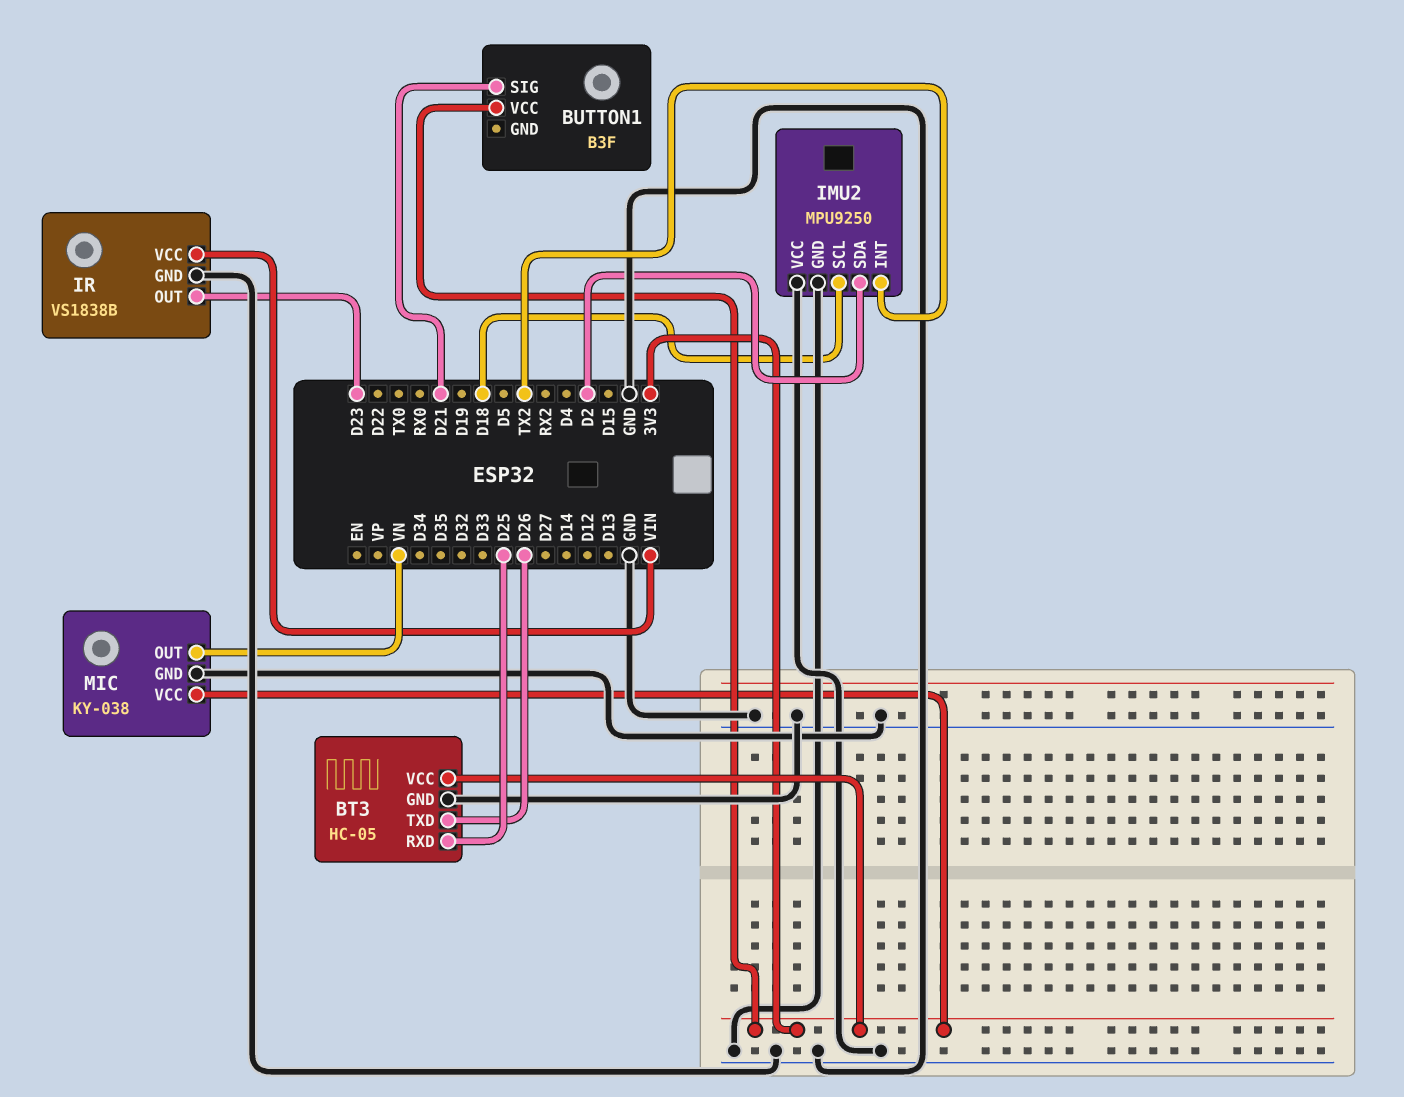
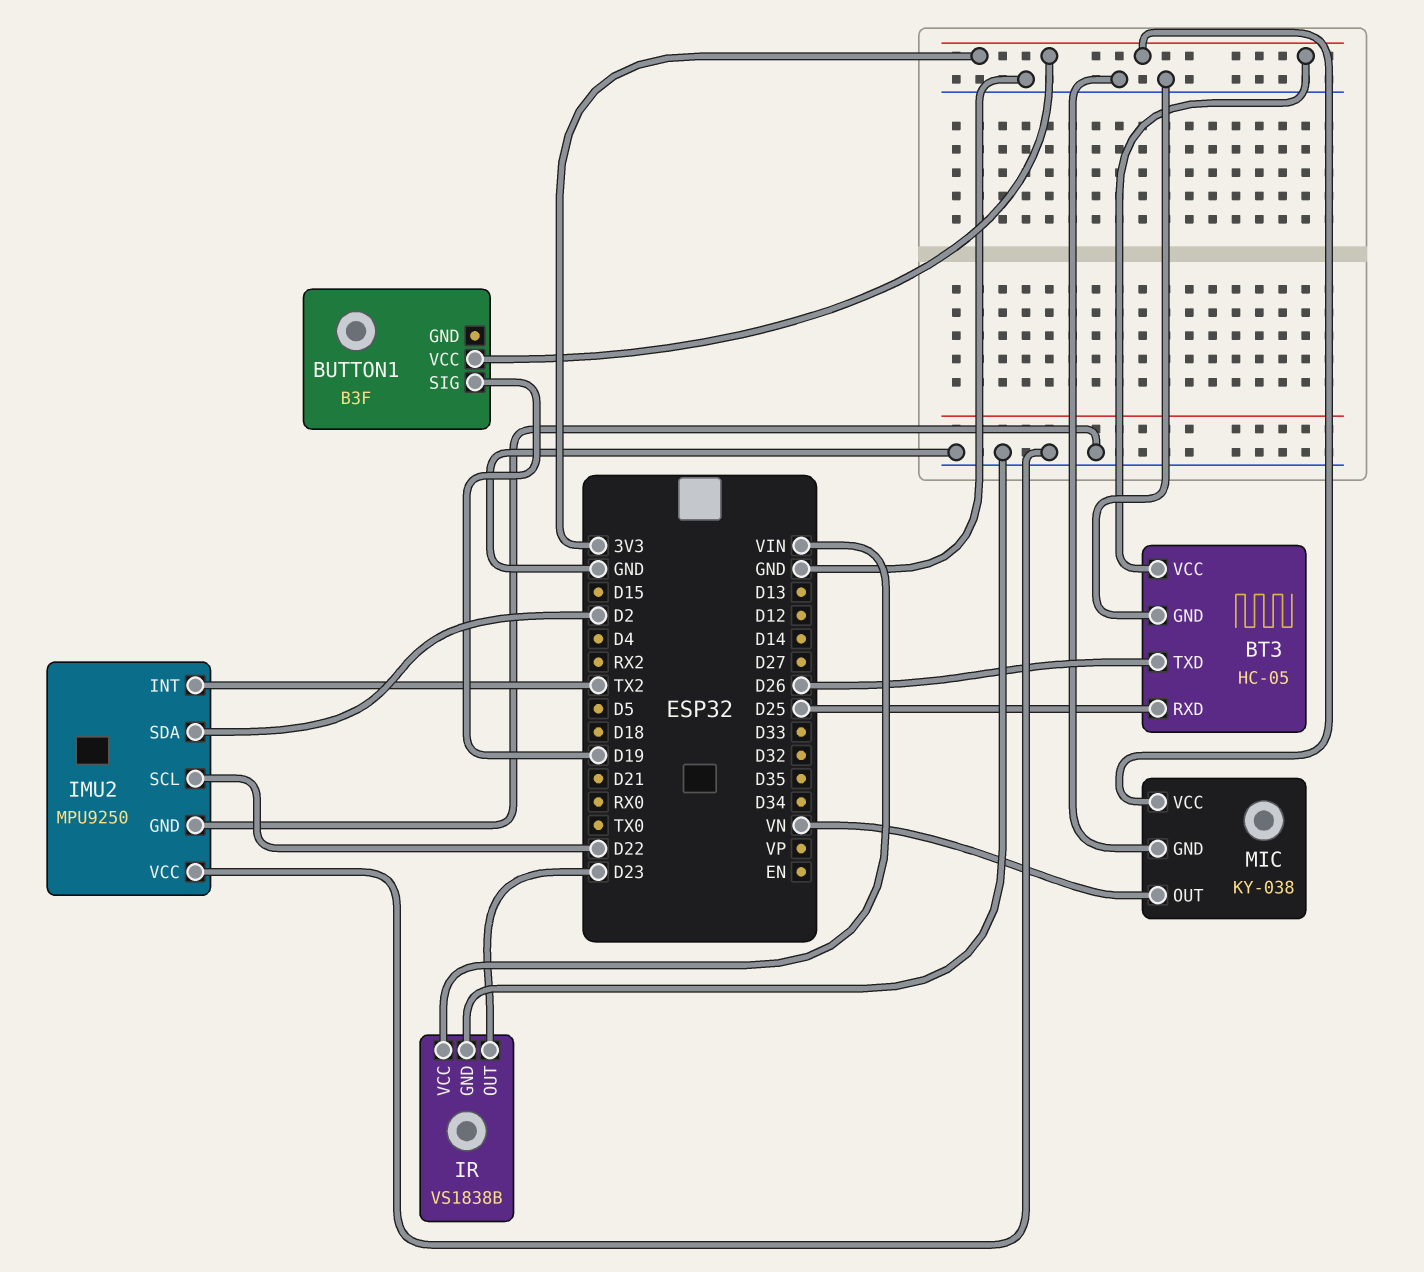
BUTTON1 pin SIG: D21 -> D19
IMU2 pin SCL: D18 -> D22

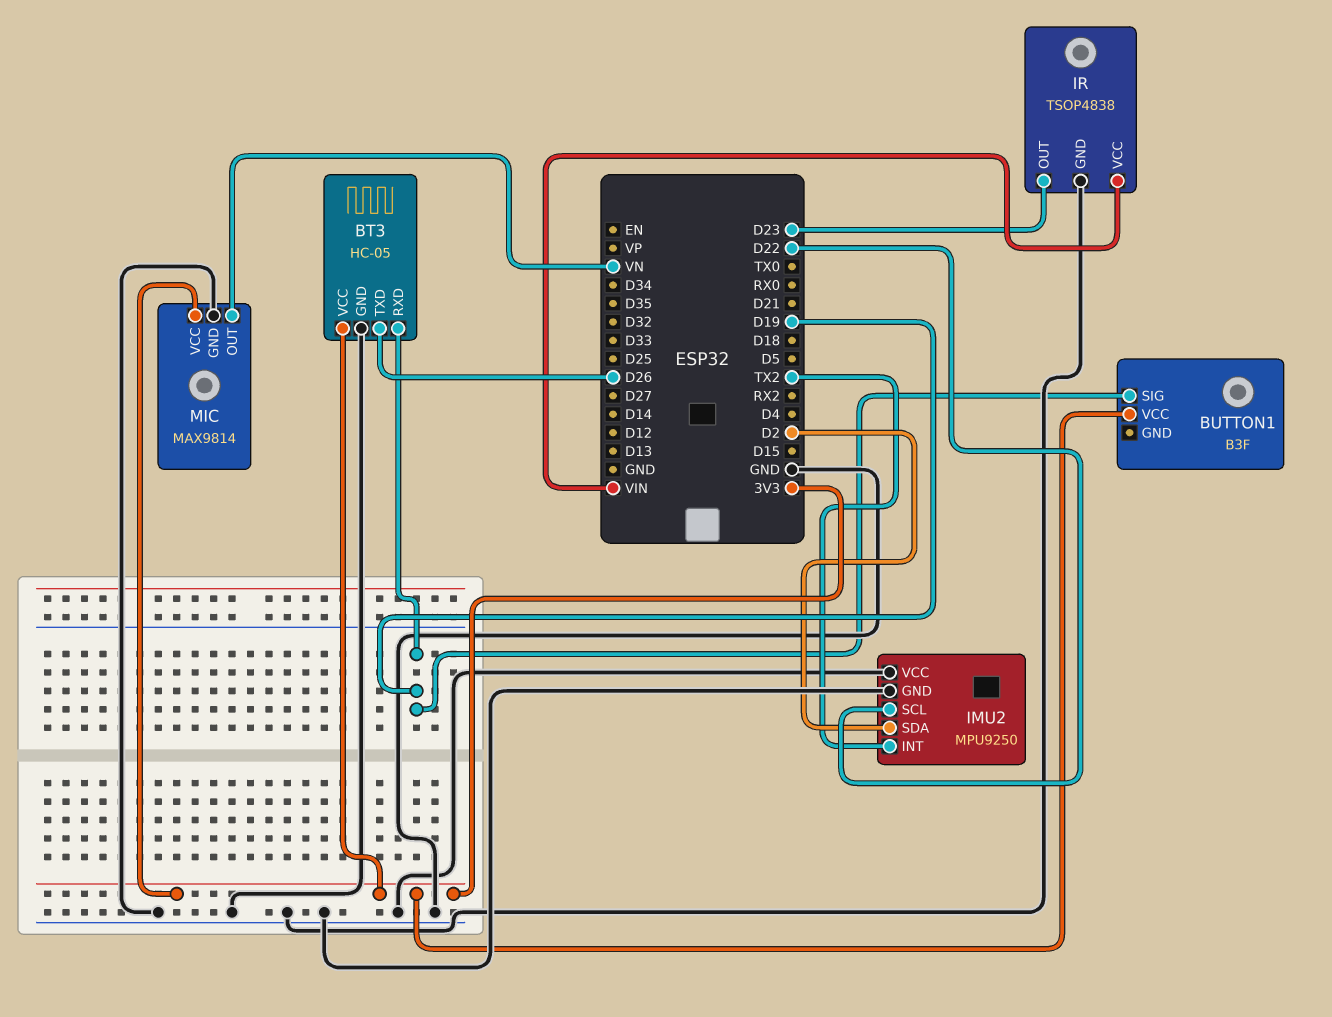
BT3 pin RXD: D25 -> D19
IR: VS1838B -> TSOP4838
MIC: KY-038 -> MAX9814

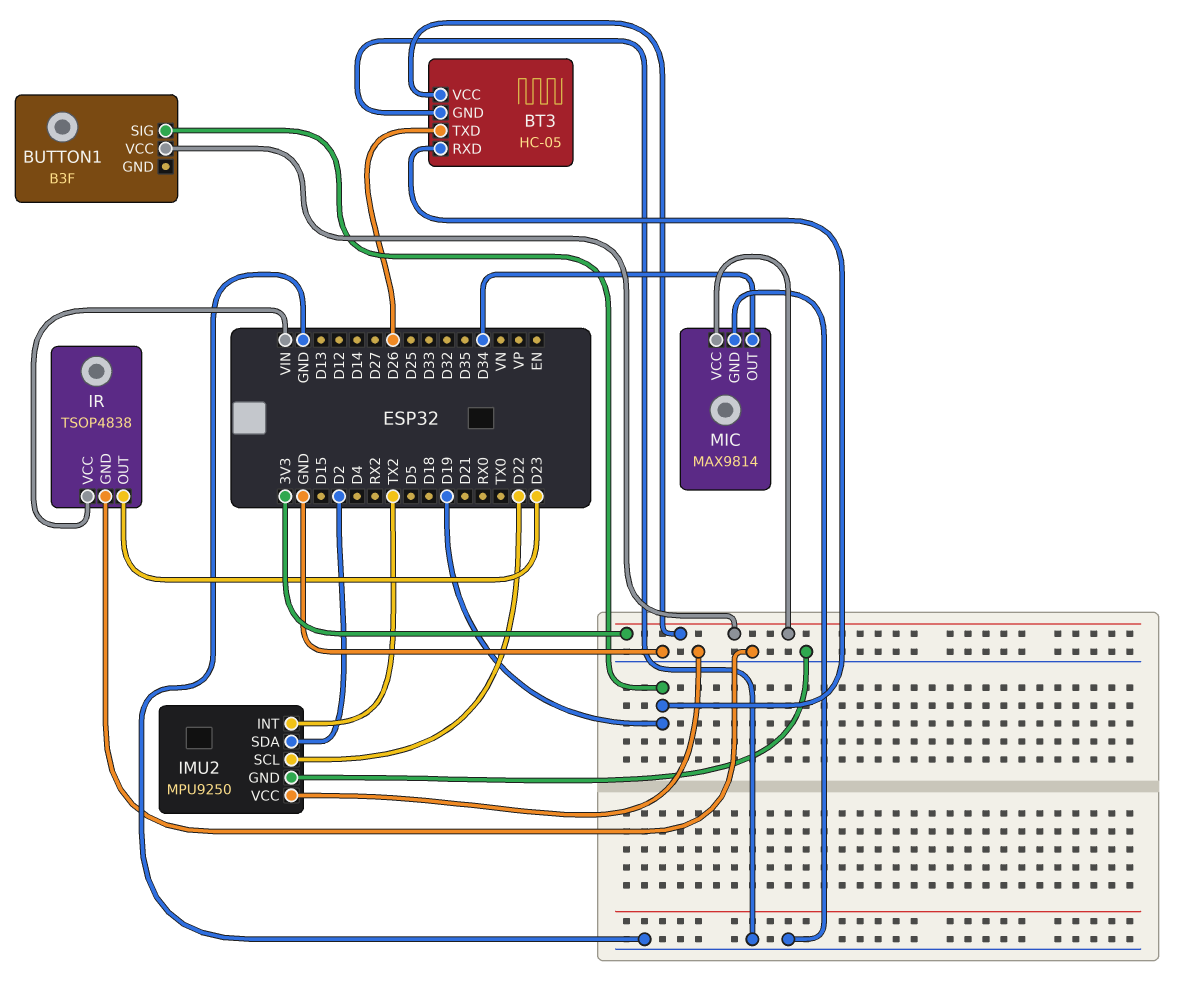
MIC pin OUT: VN -> D34

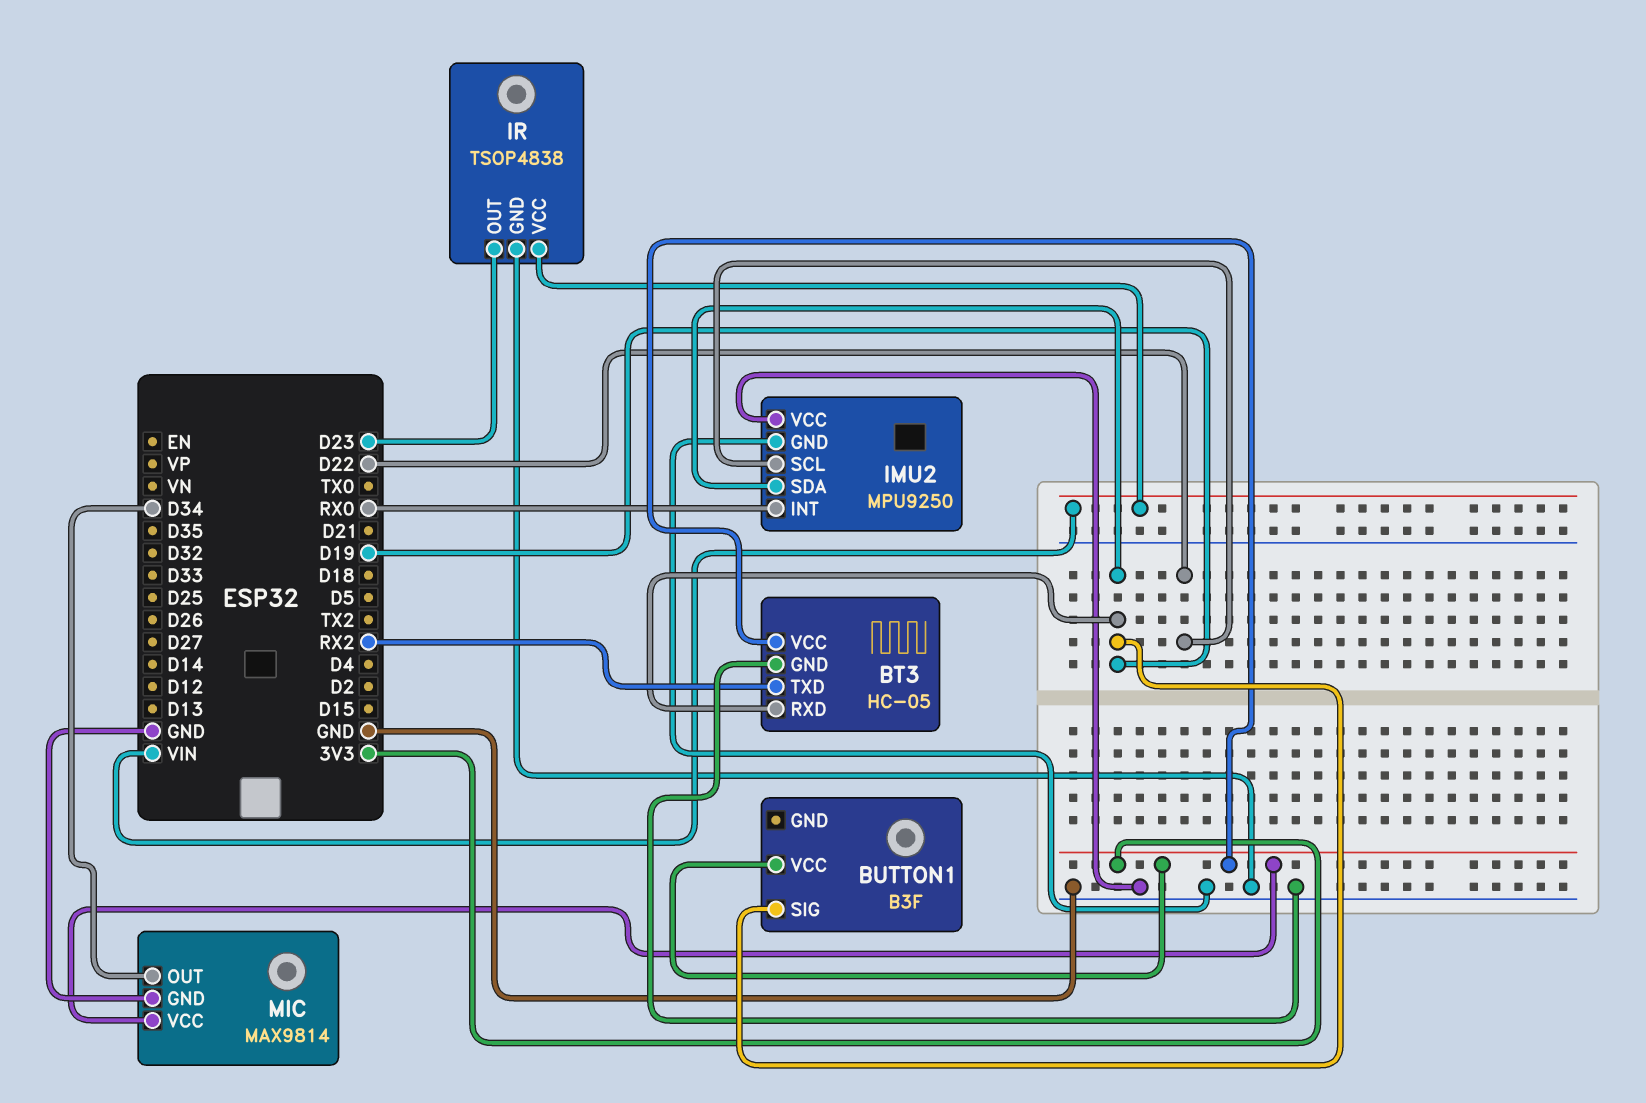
BT3 pin TXD: D26 -> RX2
IMU2 pin INT: TX2 -> RX0
IMU2 pin SDA: D2 -> D19

